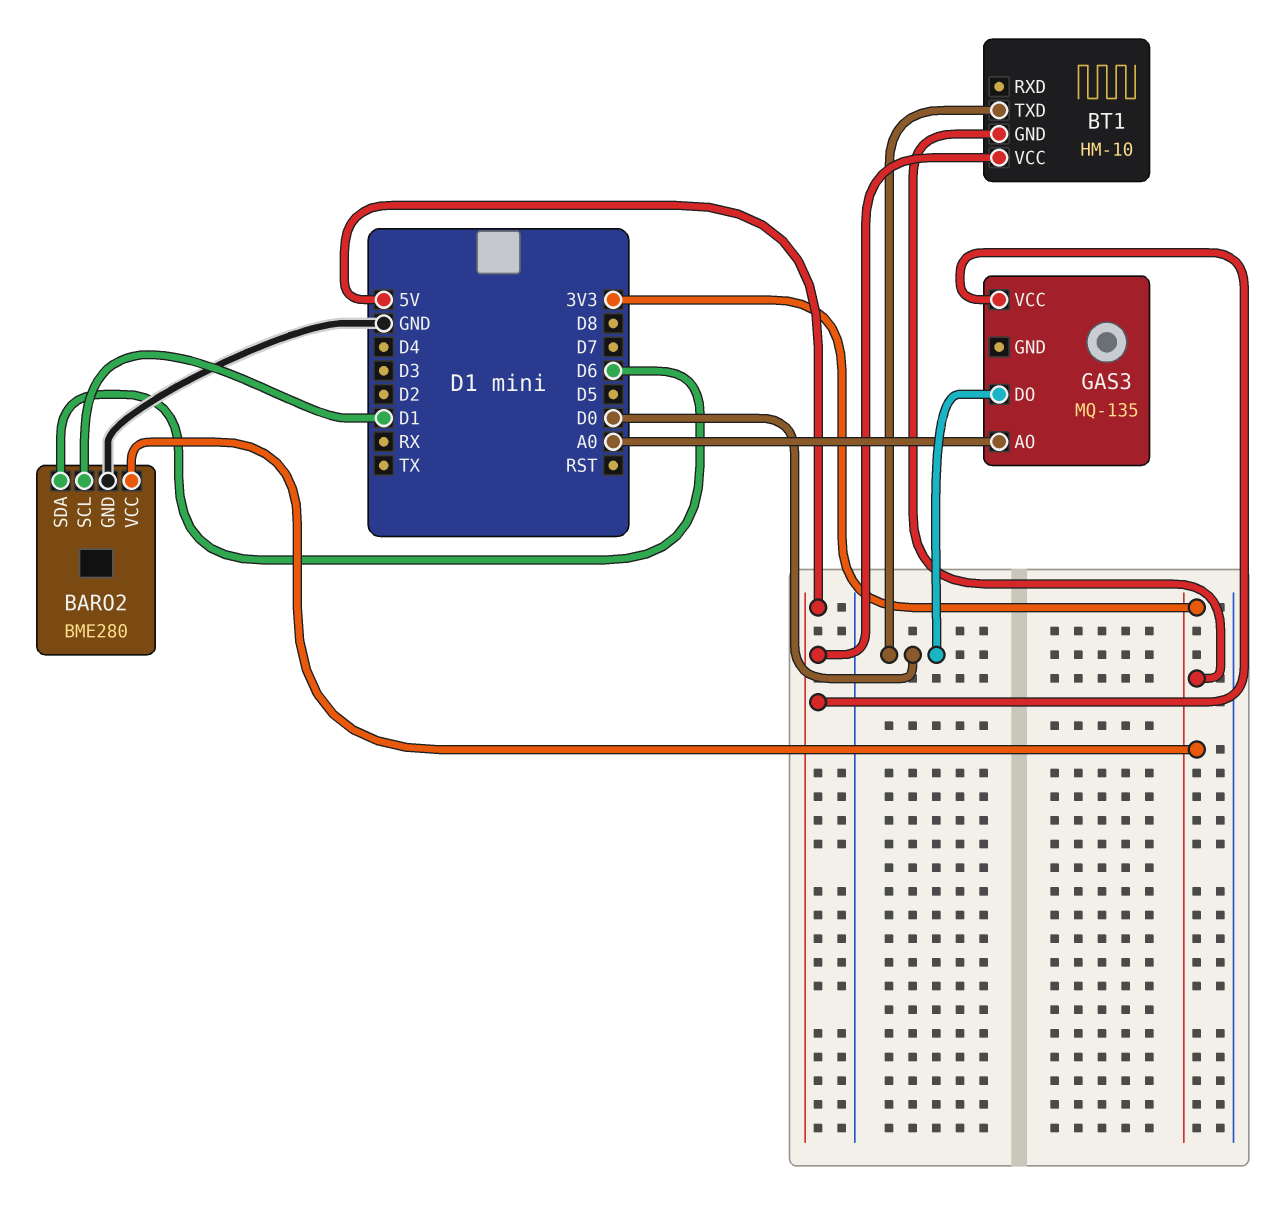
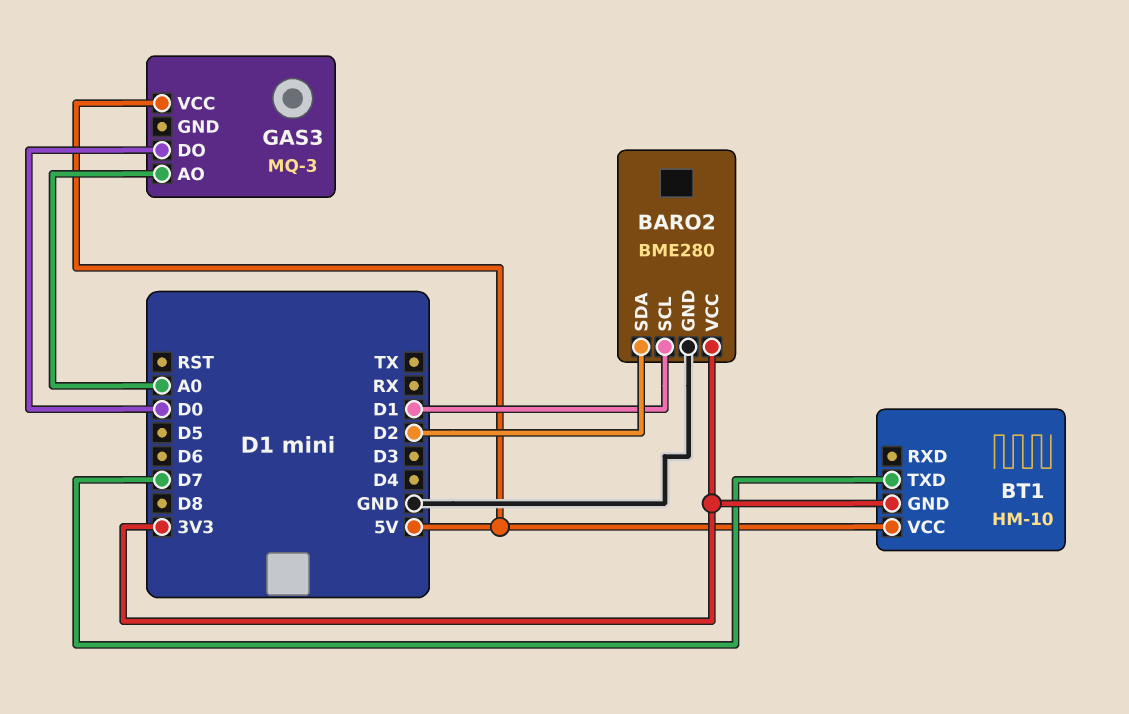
BARO2 pin SDA: D6 -> D2
BT1 pin TXD: D0 -> D7
GAS3: MQ-135 -> MQ-3

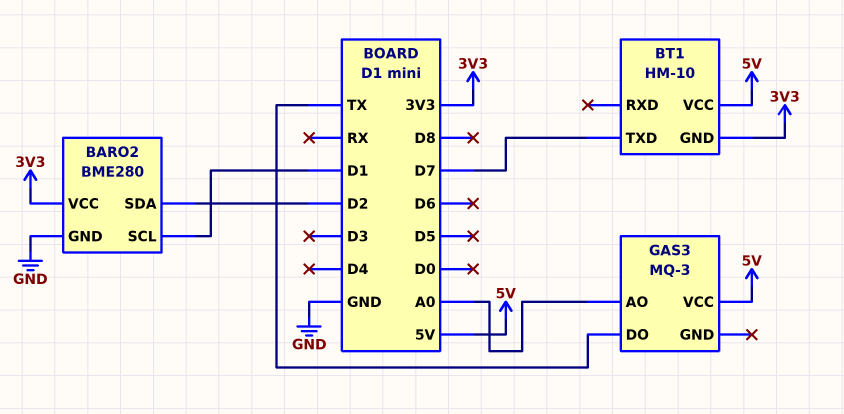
GAS3 pin DO: D0 -> TX

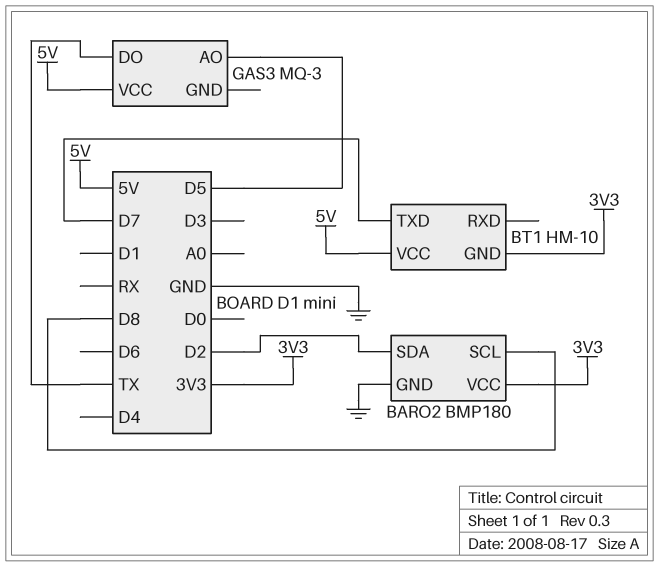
BARO2: BME280 -> BMP180
BARO2 pin SCL: D1 -> D8
GAS3 pin AO: A0 -> D5

